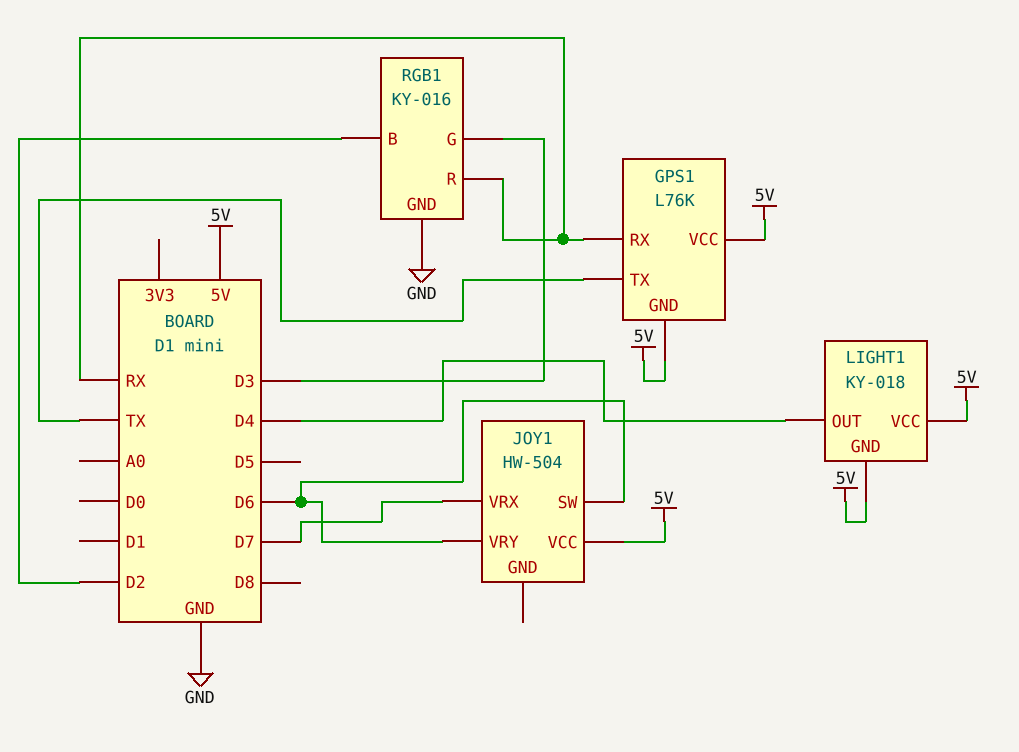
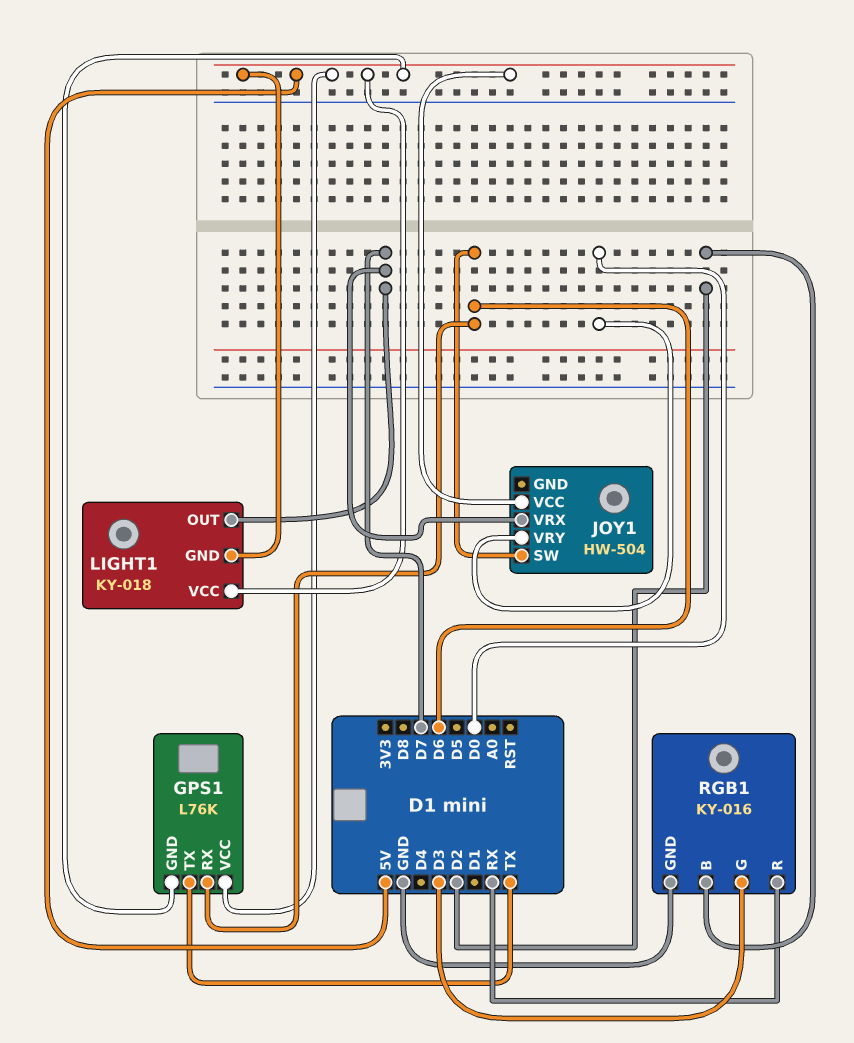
GPS1 pin RX: RX -> D6
JOY1 pin VRY: D6 -> D0
LIGHT1 pin OUT: D4 -> D7

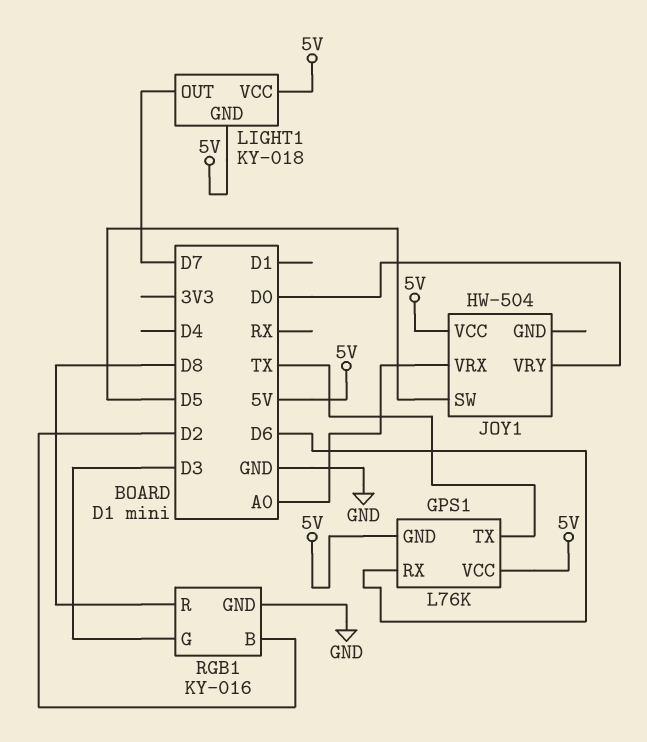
JOY1 pin SW: D6 -> D5
JOY1 pin VRX: D7 -> A0
RGB1 pin R: RX -> D8

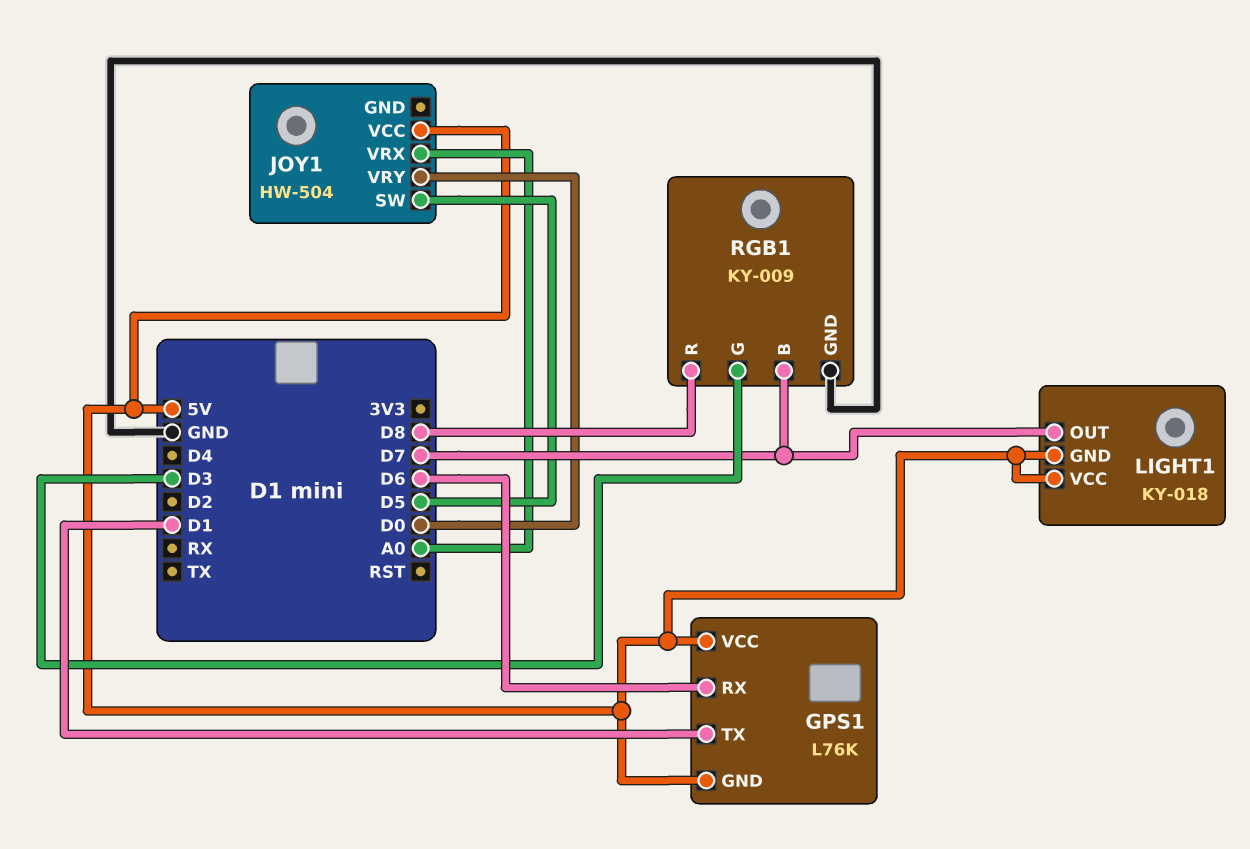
GPS1 pin TX: TX -> D1
RGB1: KY-016 -> KY-009
RGB1 pin B: D2 -> D7

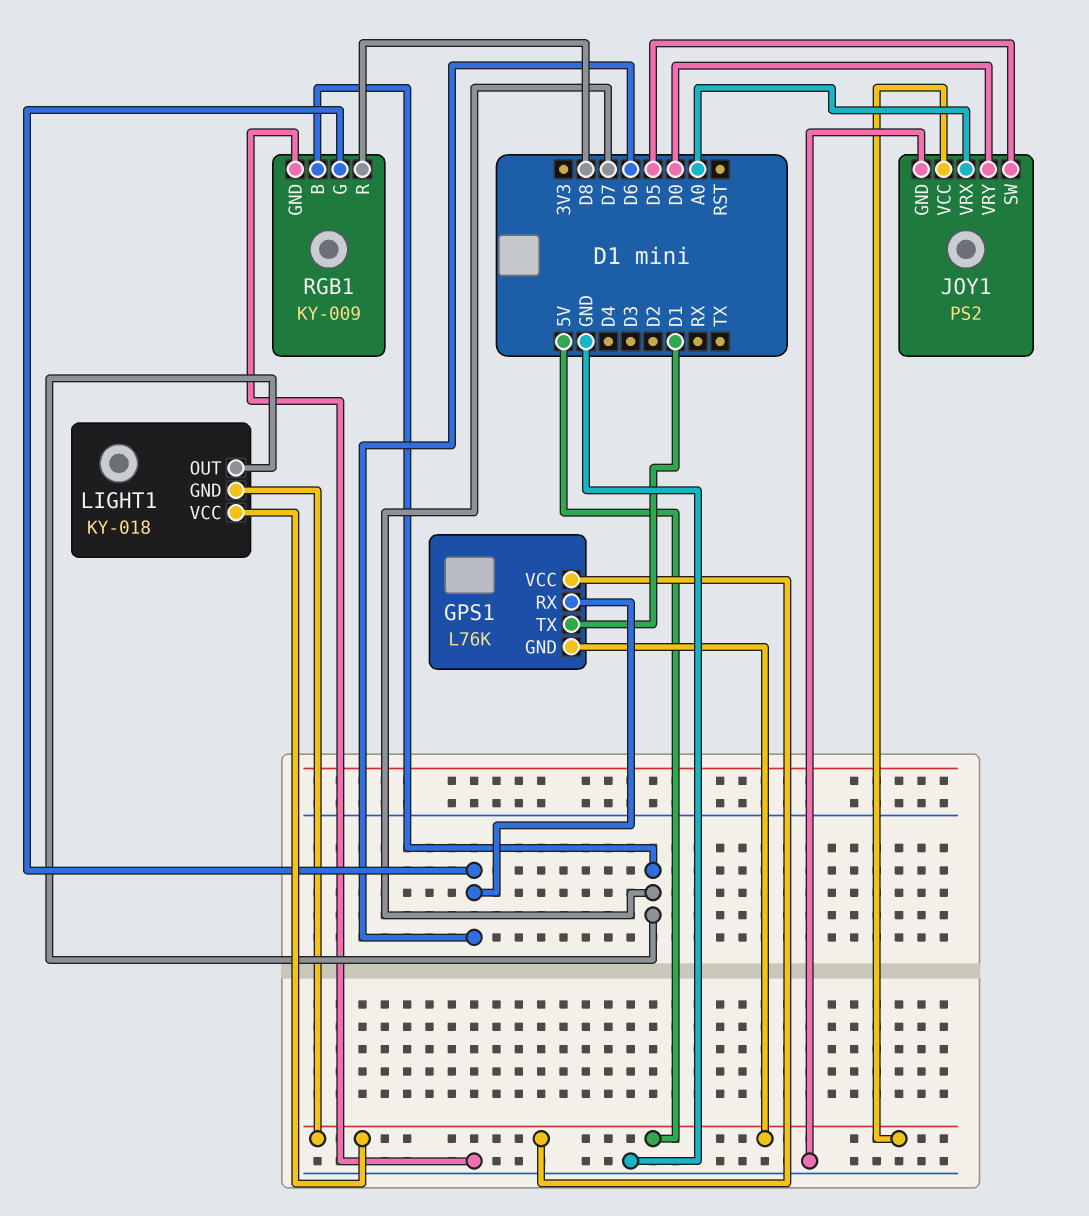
JOY1: HW-504 -> PS2
JOY1 pin GND: none -> GND
RGB1 pin G: D3 -> D6

